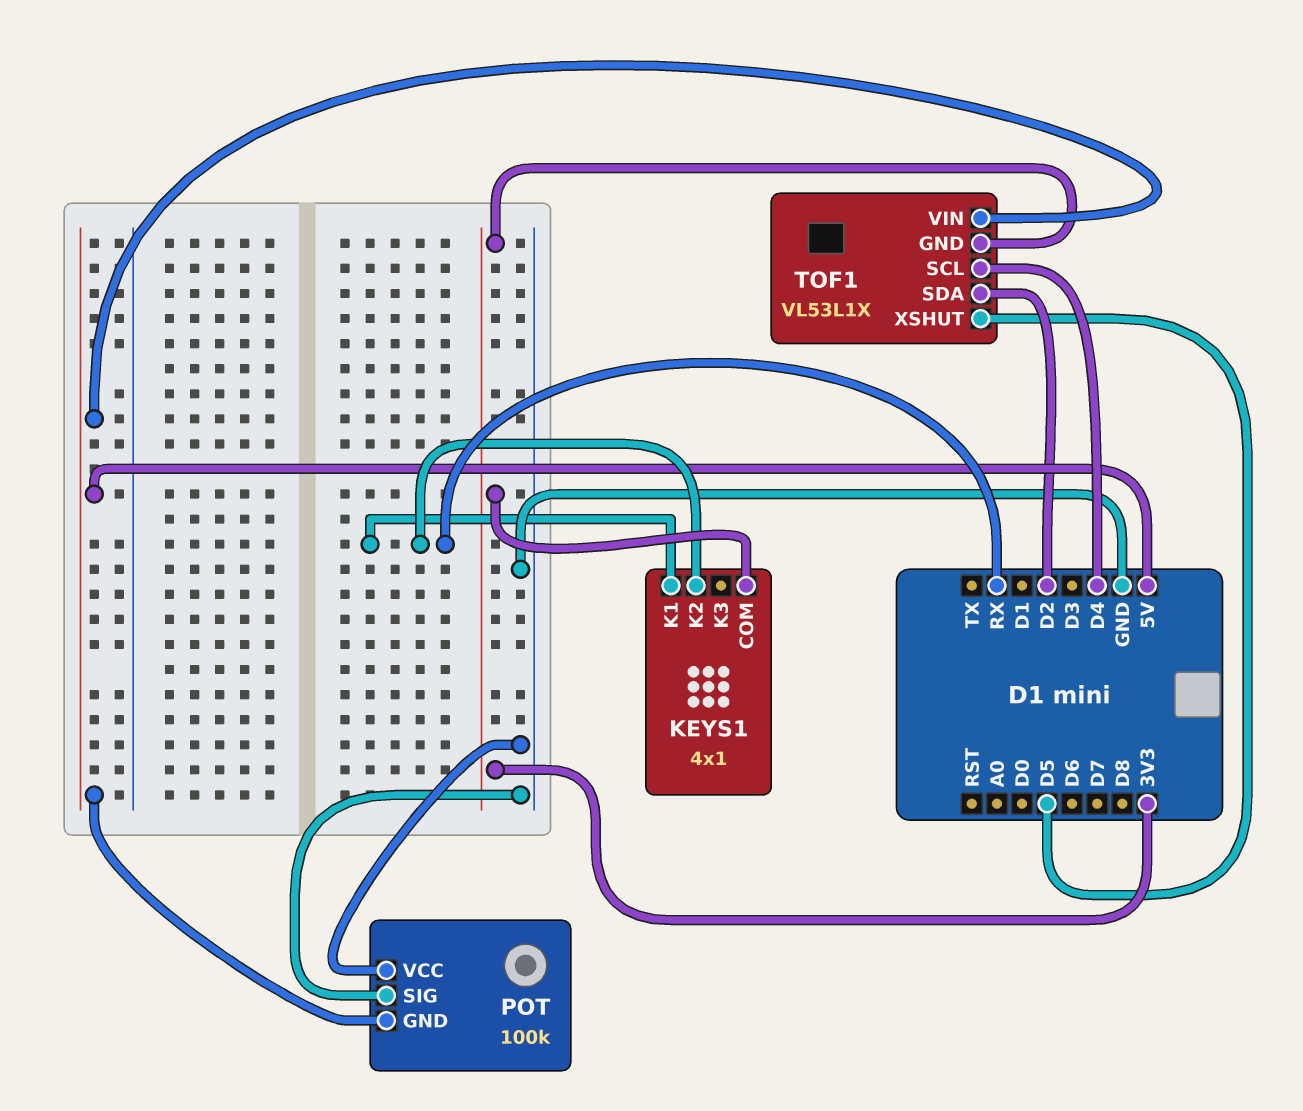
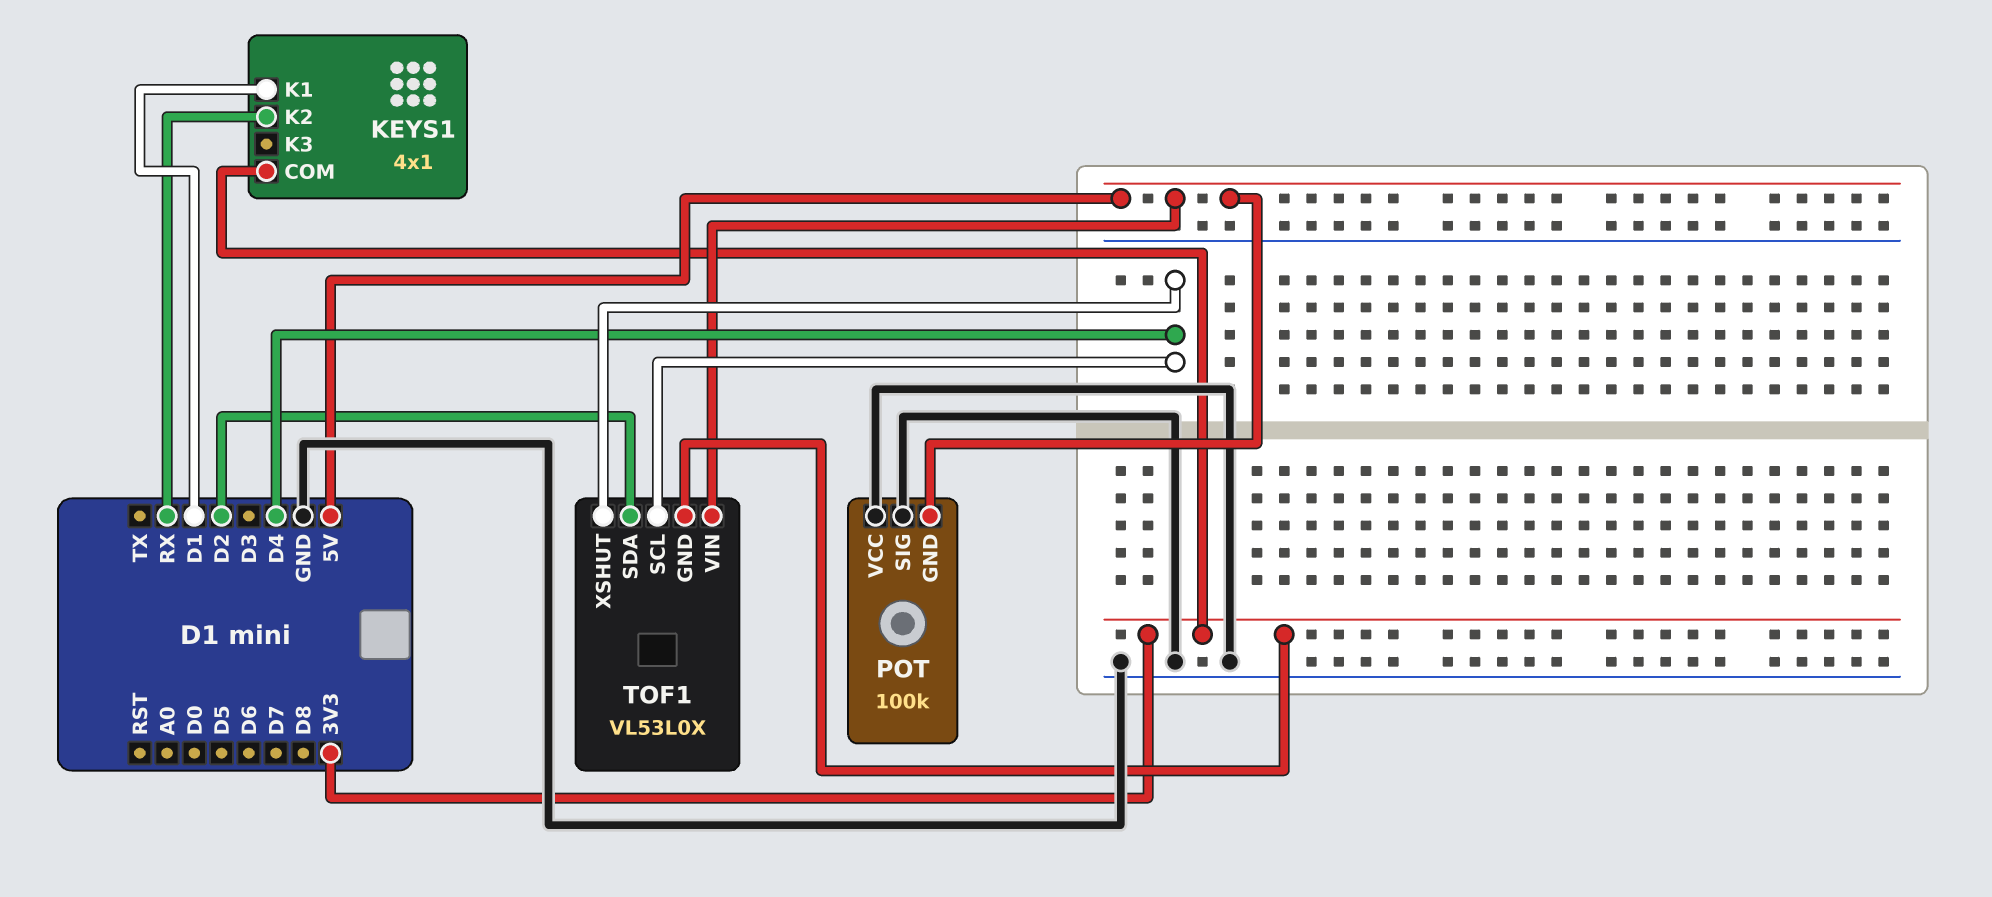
KEYS1 pin K1: RX -> D1
TOF1: VL53L1X -> VL53L0X
TOF1 pin XSHUT: D5 -> D4

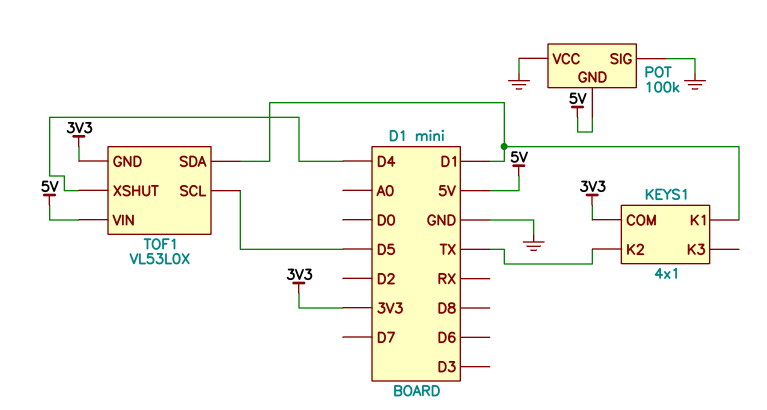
KEYS1 pin K2: RX -> TX
TOF1 pin SCL: D4 -> D5
TOF1 pin SDA: D2 -> D1

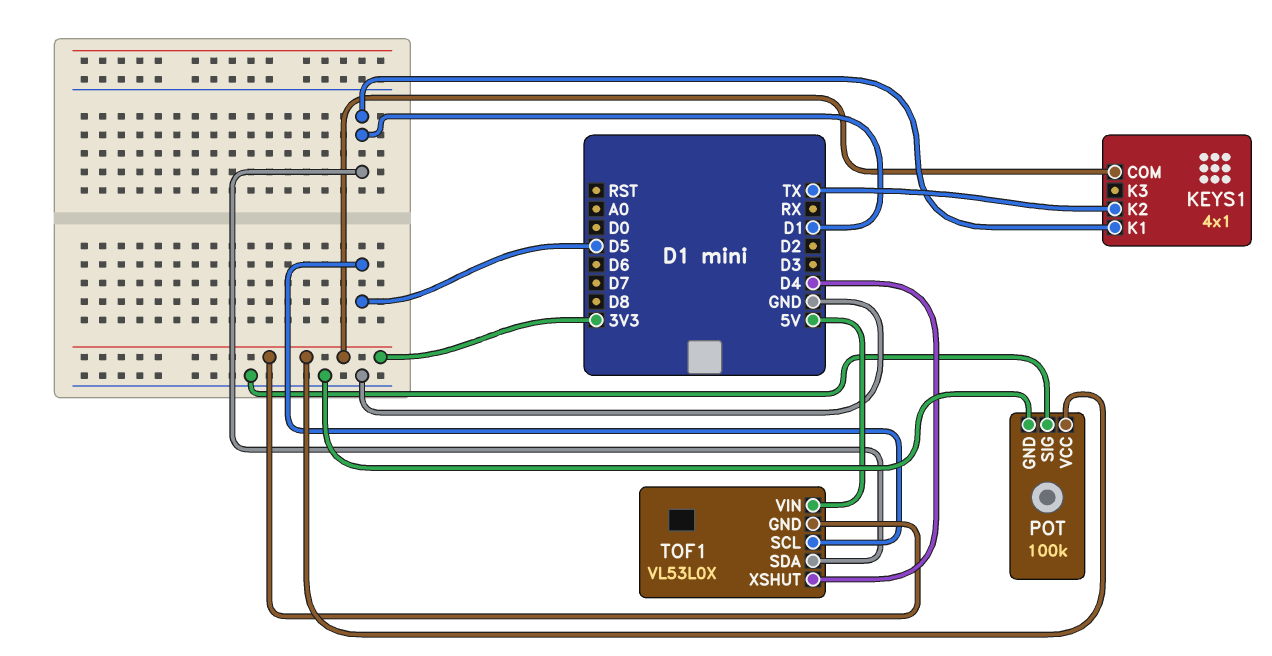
POT pin GND: 5V -> GND
POT pin VCC: GND -> 3V3

